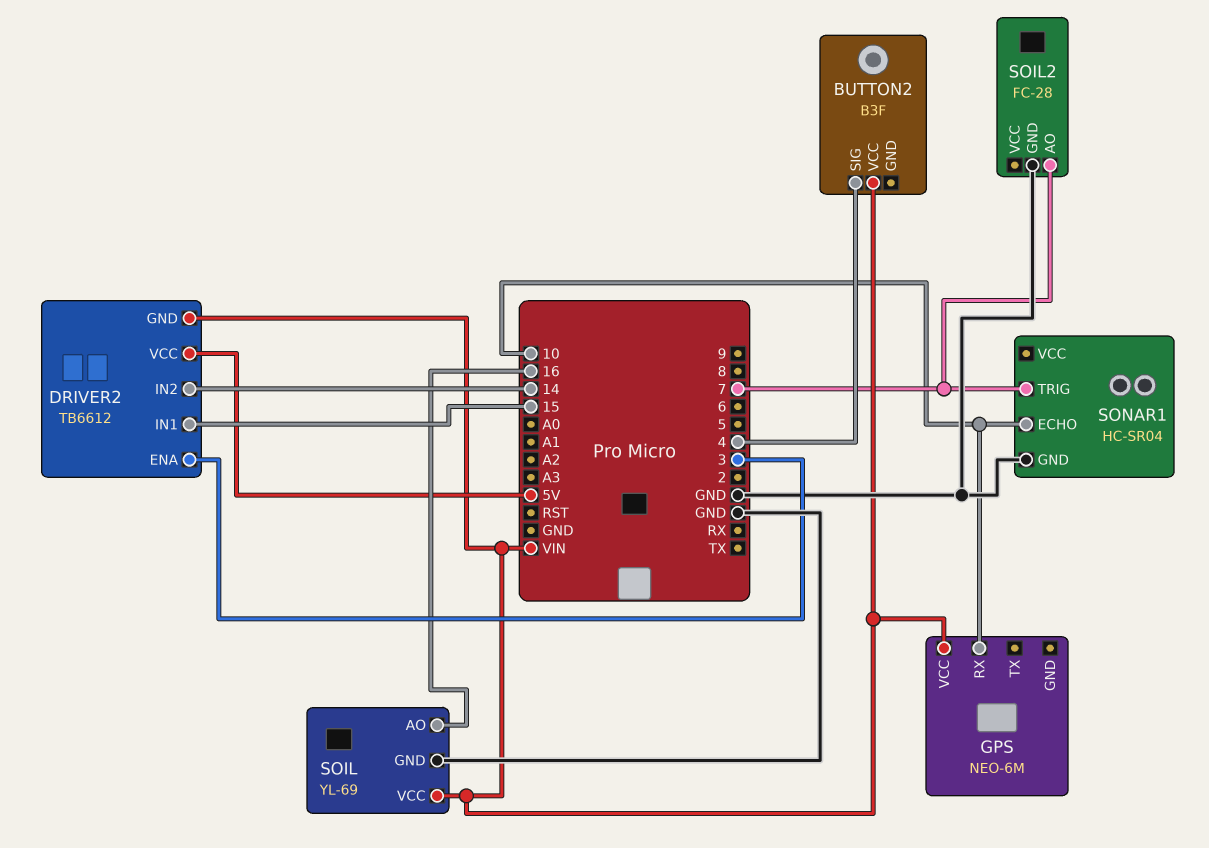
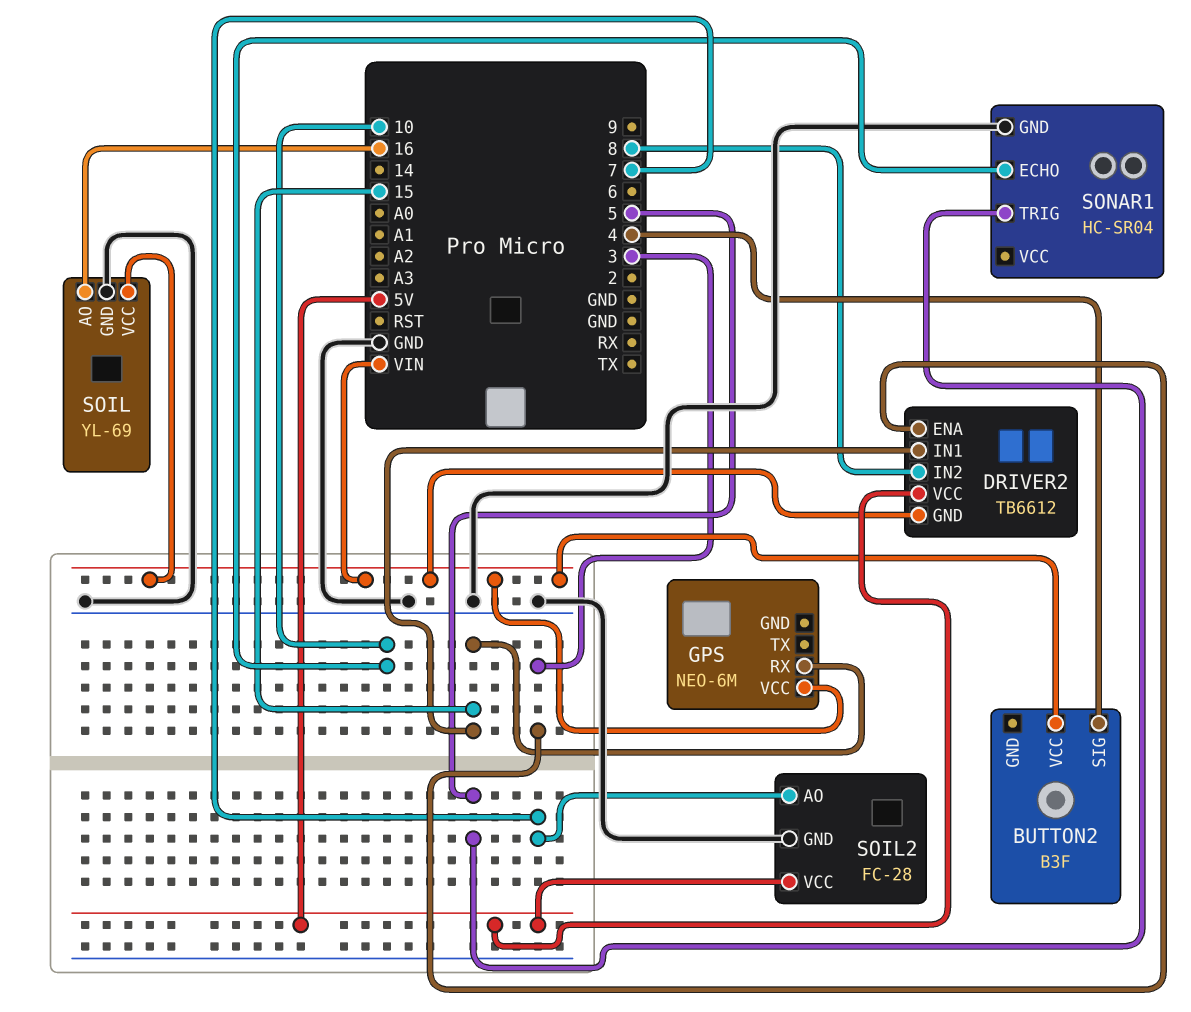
DRIVER2 pin IN2: 14 -> 8
GPS pin RX: 10 -> 15
SOIL2 pin VCC: none -> 5V
SONAR1 pin TRIG: 7 -> 5

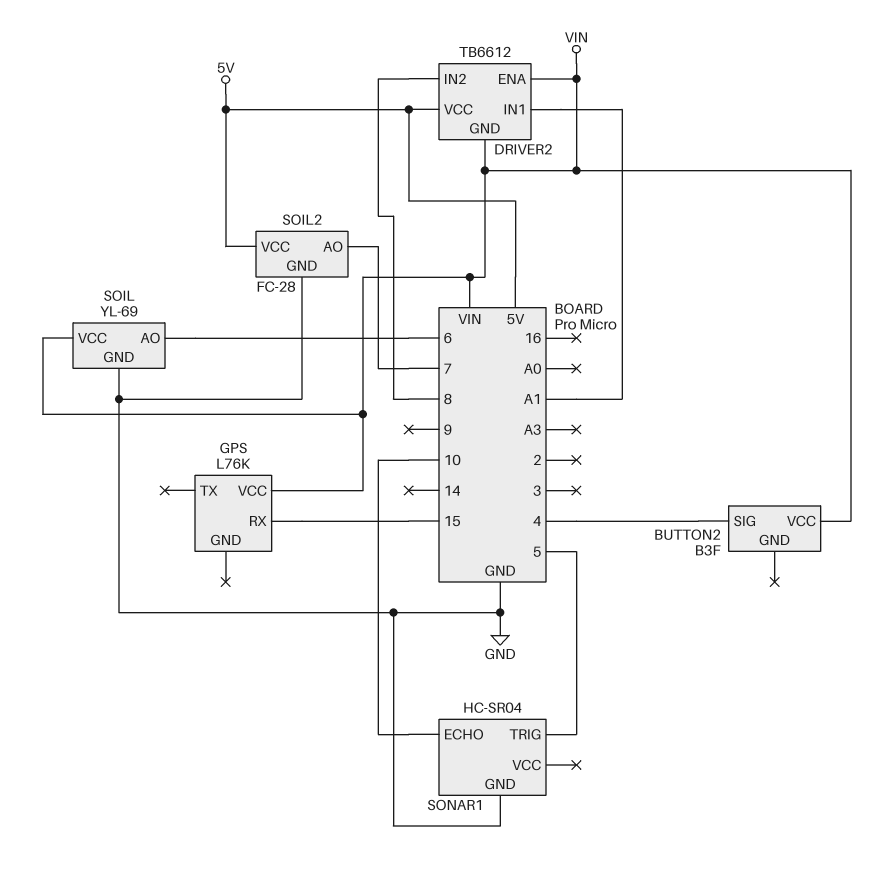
DRIVER2 pin ENA: 3 -> VIN
DRIVER2 pin IN1: 15 -> A1
GPS: NEO-6M -> L76K
SOIL pin AO: 16 -> 6

